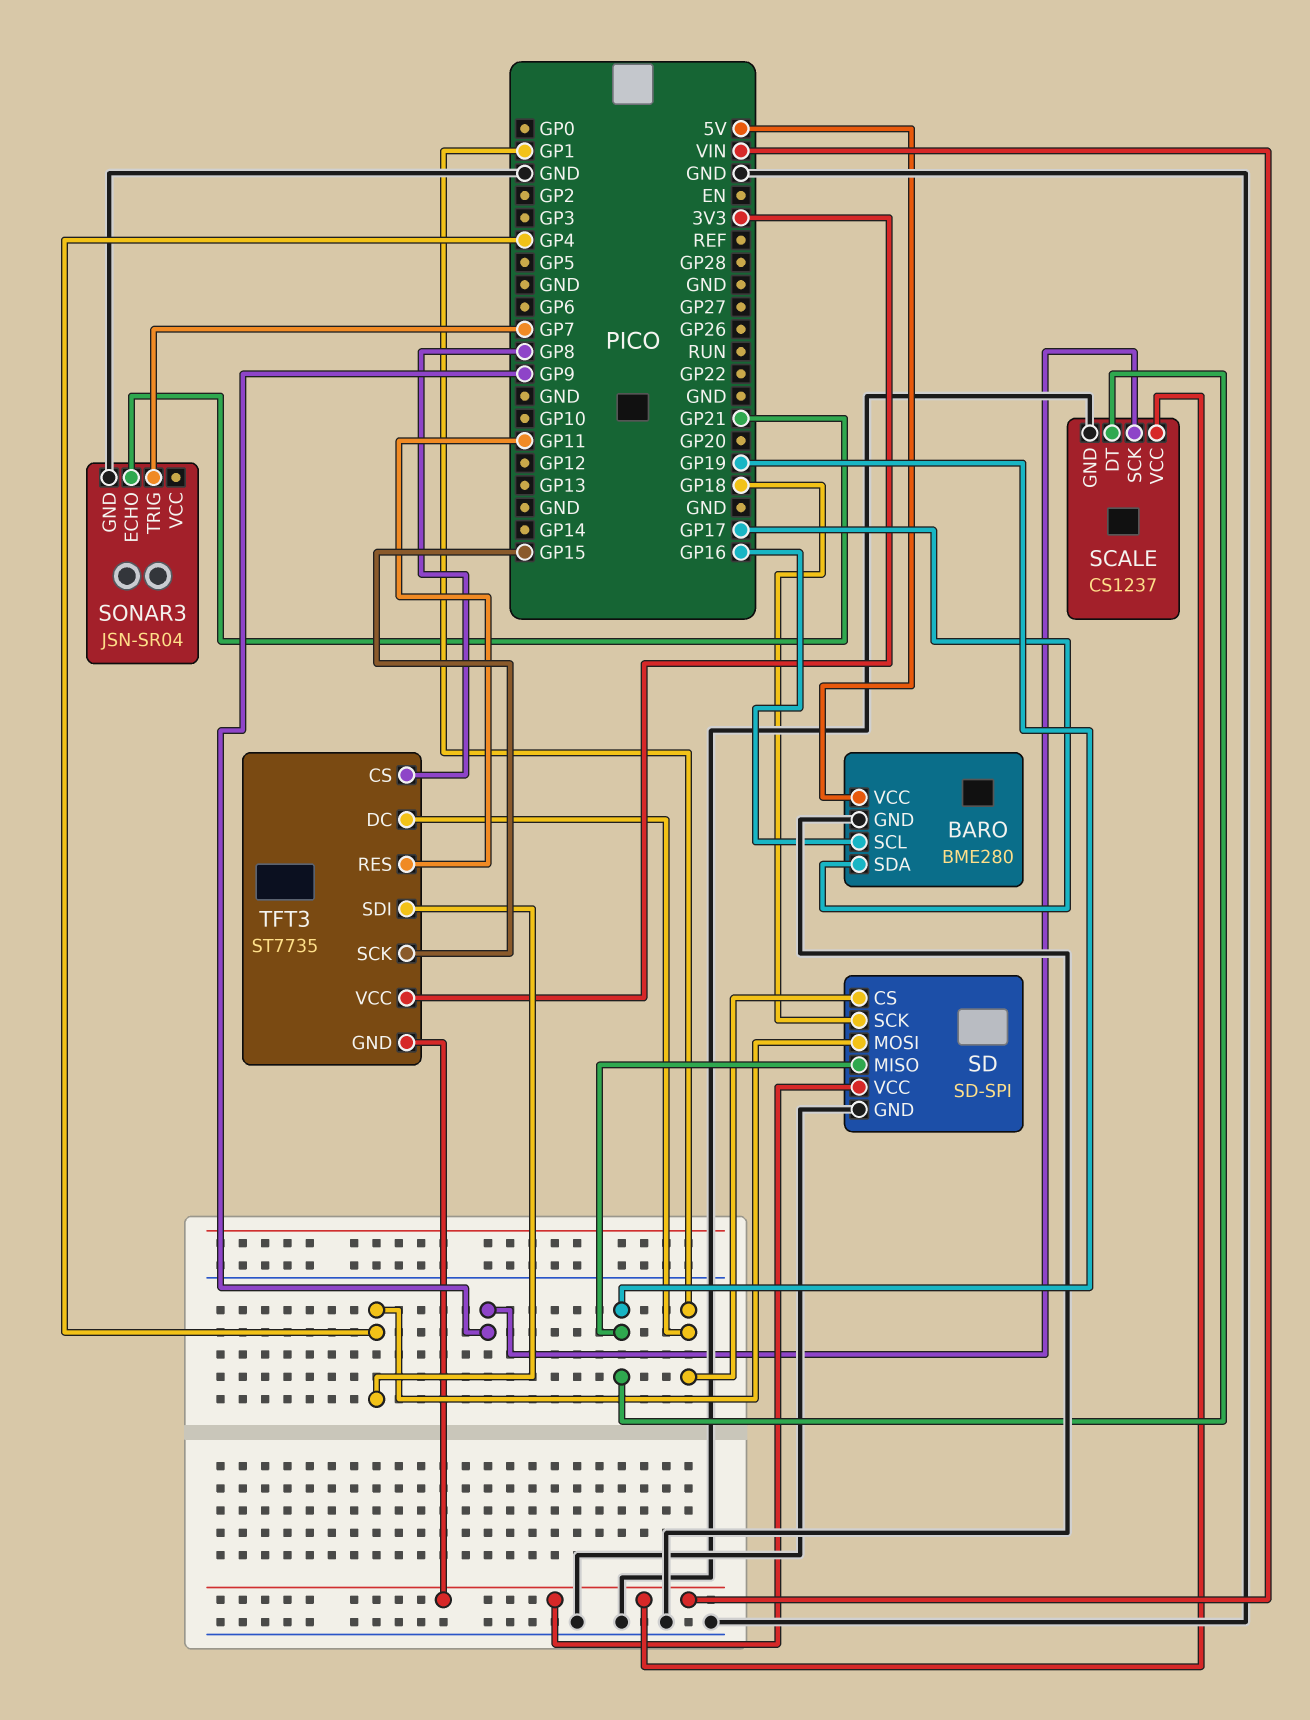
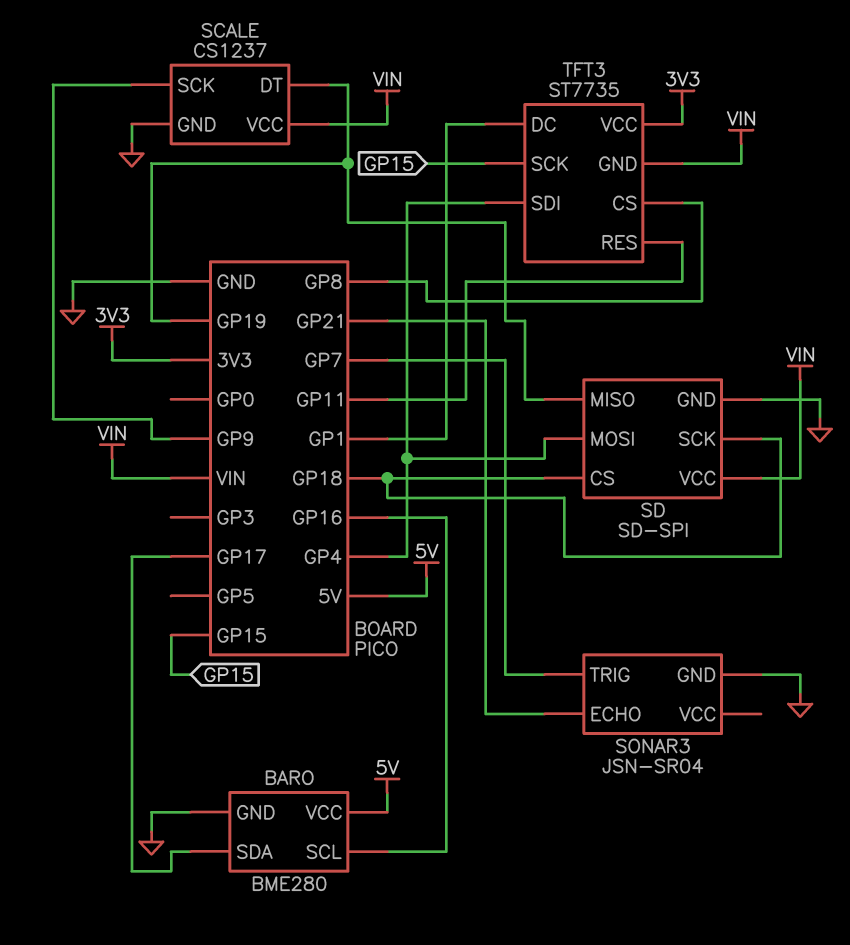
SD pin CS: GP1 -> GP18

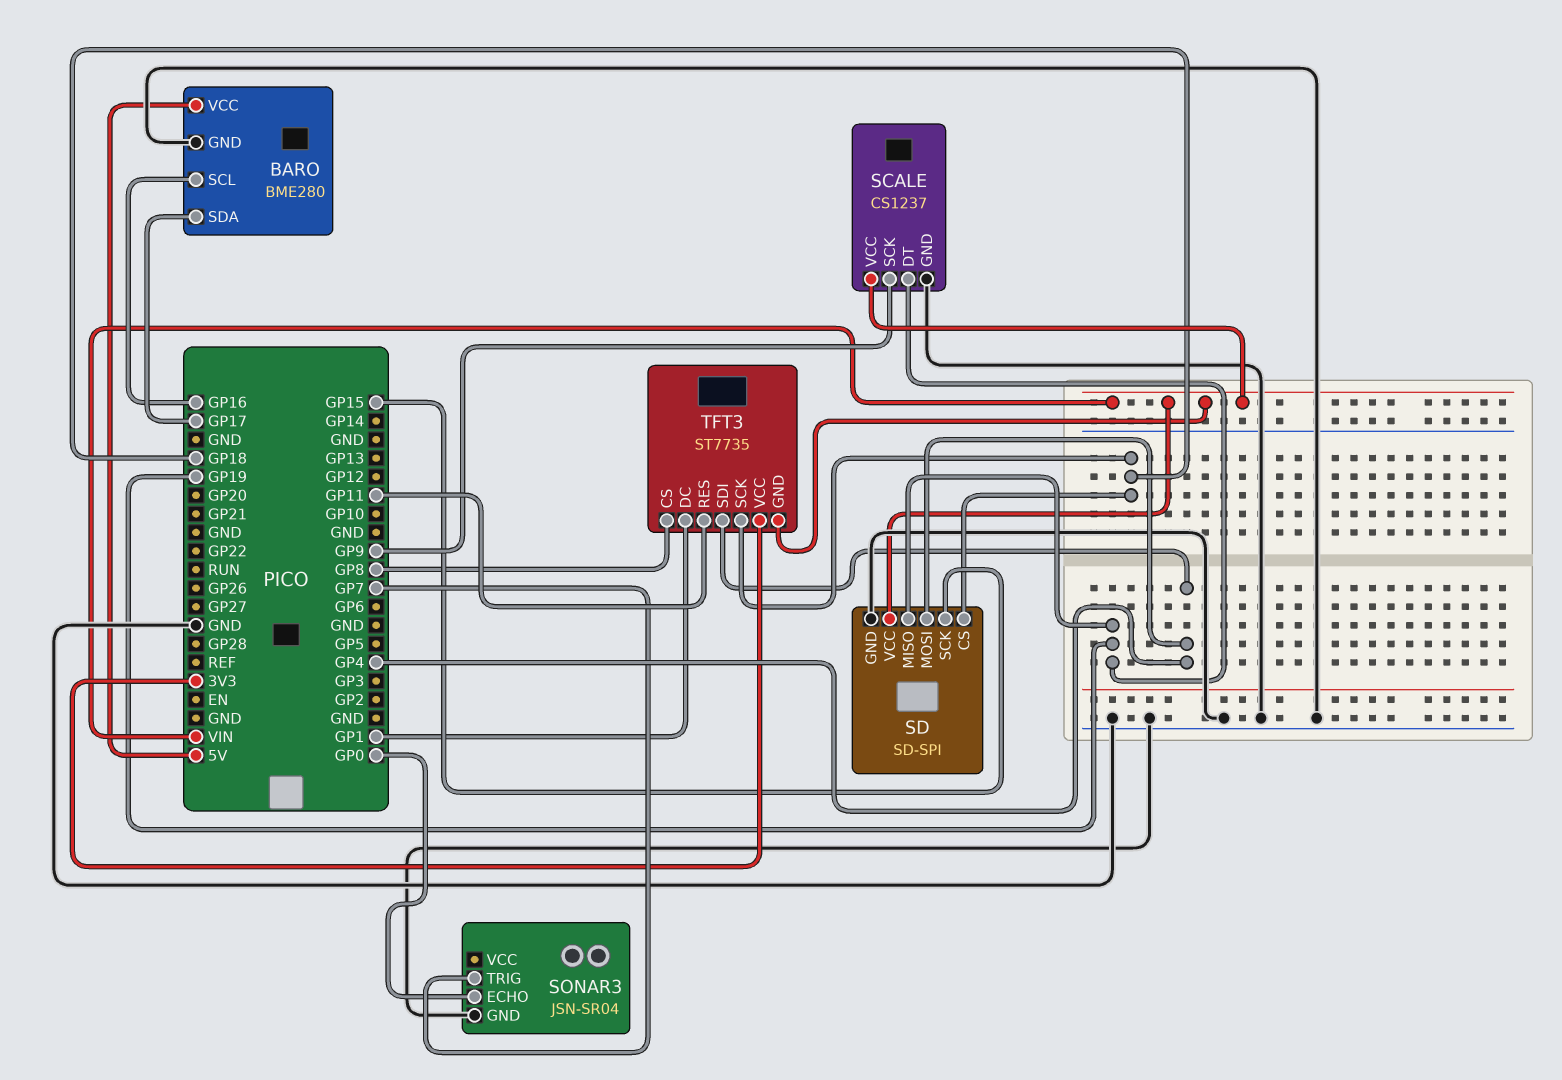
SD pin SCK: GP18 -> GP15
SONAR3 pin ECHO: GP21 -> GP0
TFT3 pin SCK: GP15 -> GP18

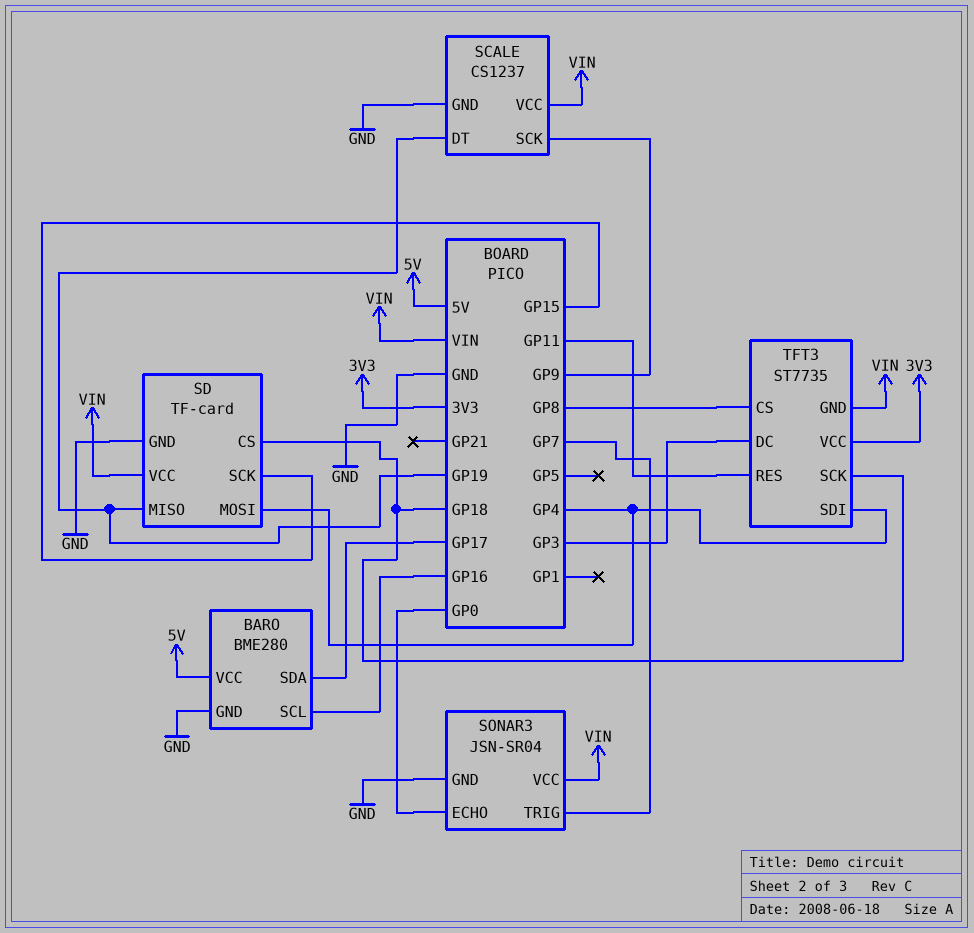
SD: SD-SPI -> TF-card
SONAR3 pin VCC: none -> VIN
TFT3 pin DC: GP1 -> GP3

